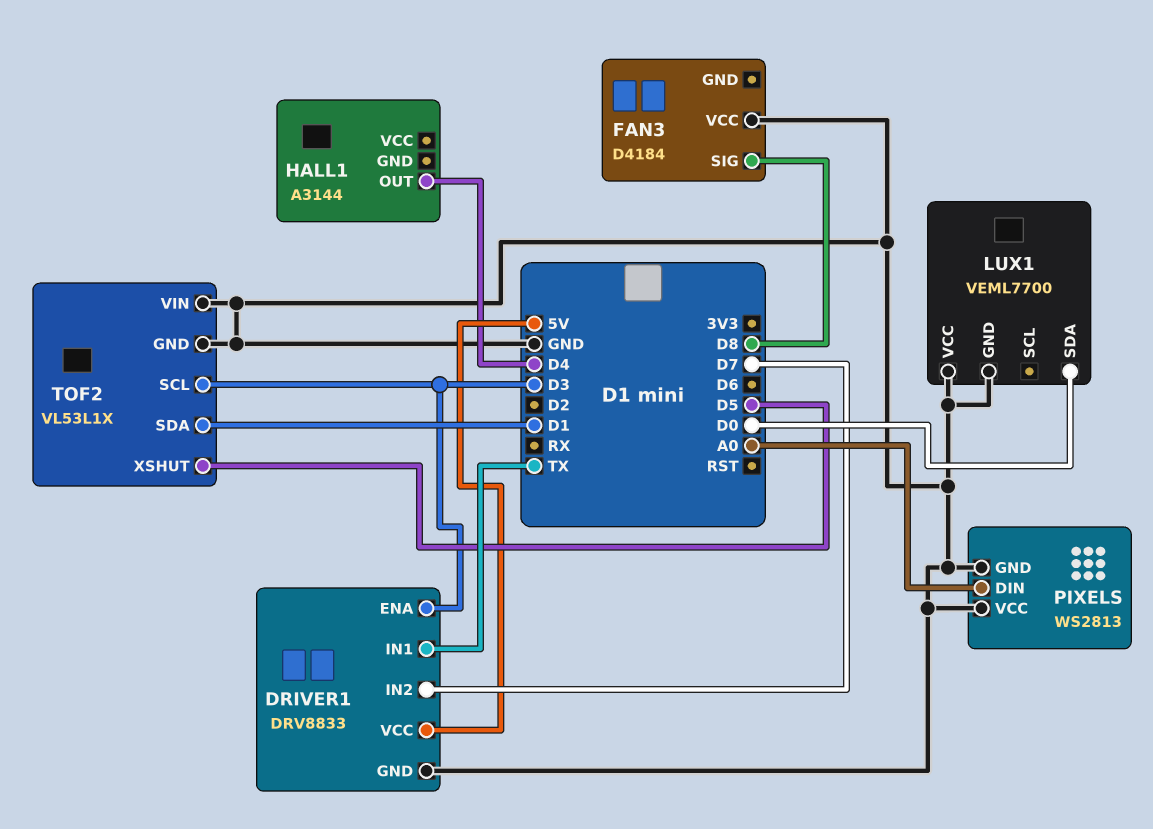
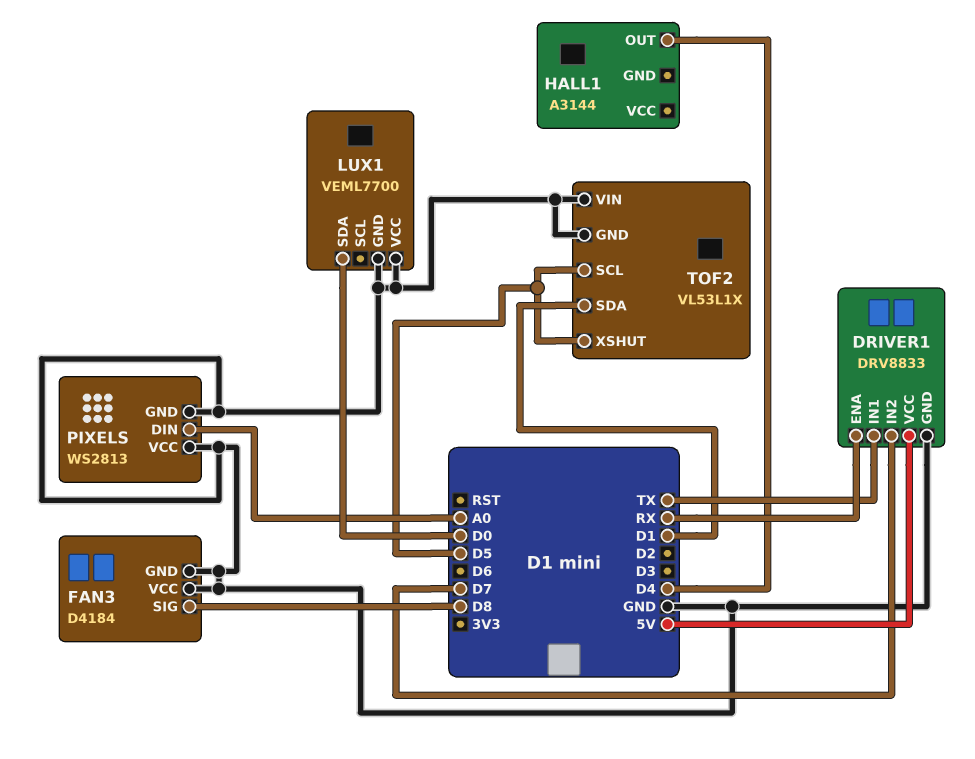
DRIVER1 pin ENA: D3 -> RX
FAN3 pin GND: none -> GND
TOF2 pin SCL: D3 -> D5

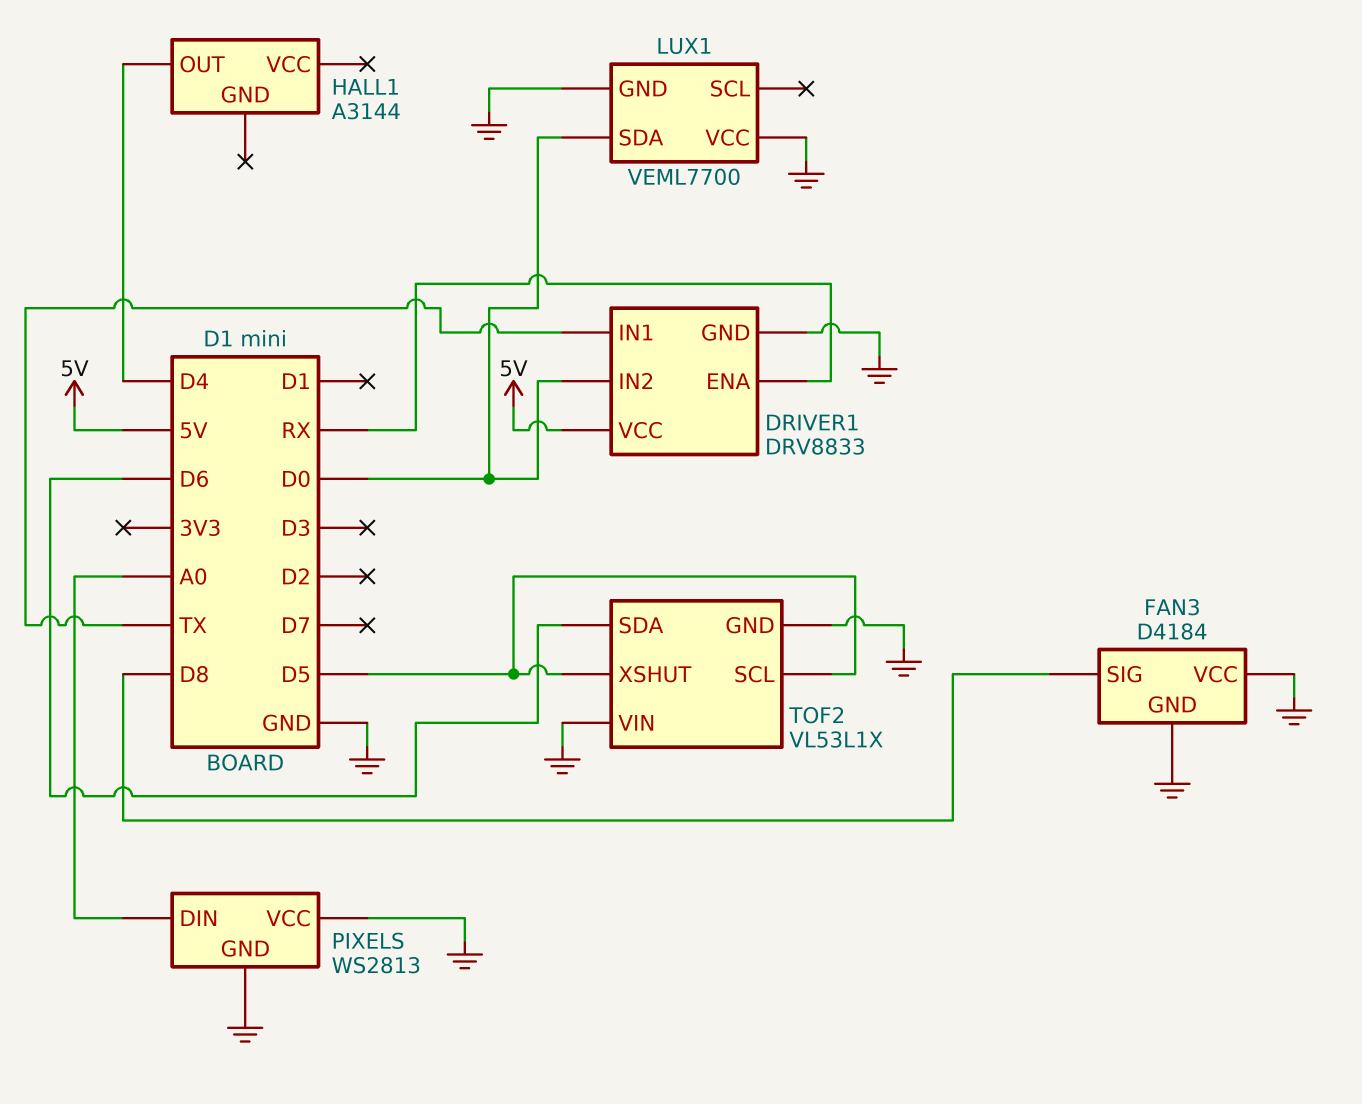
DRIVER1 pin IN2: D7 -> D0
TOF2 pin SDA: D1 -> D6

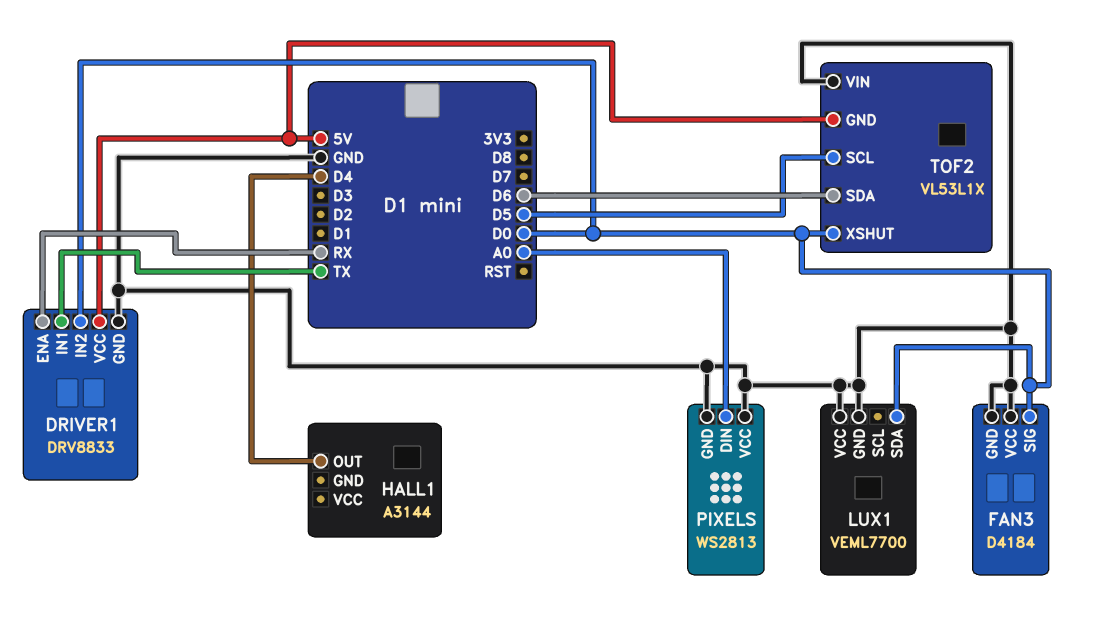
FAN3 pin SIG: D8 -> D0
TOF2 pin GND: GND -> 5V
TOF2 pin XSHUT: D5 -> D0

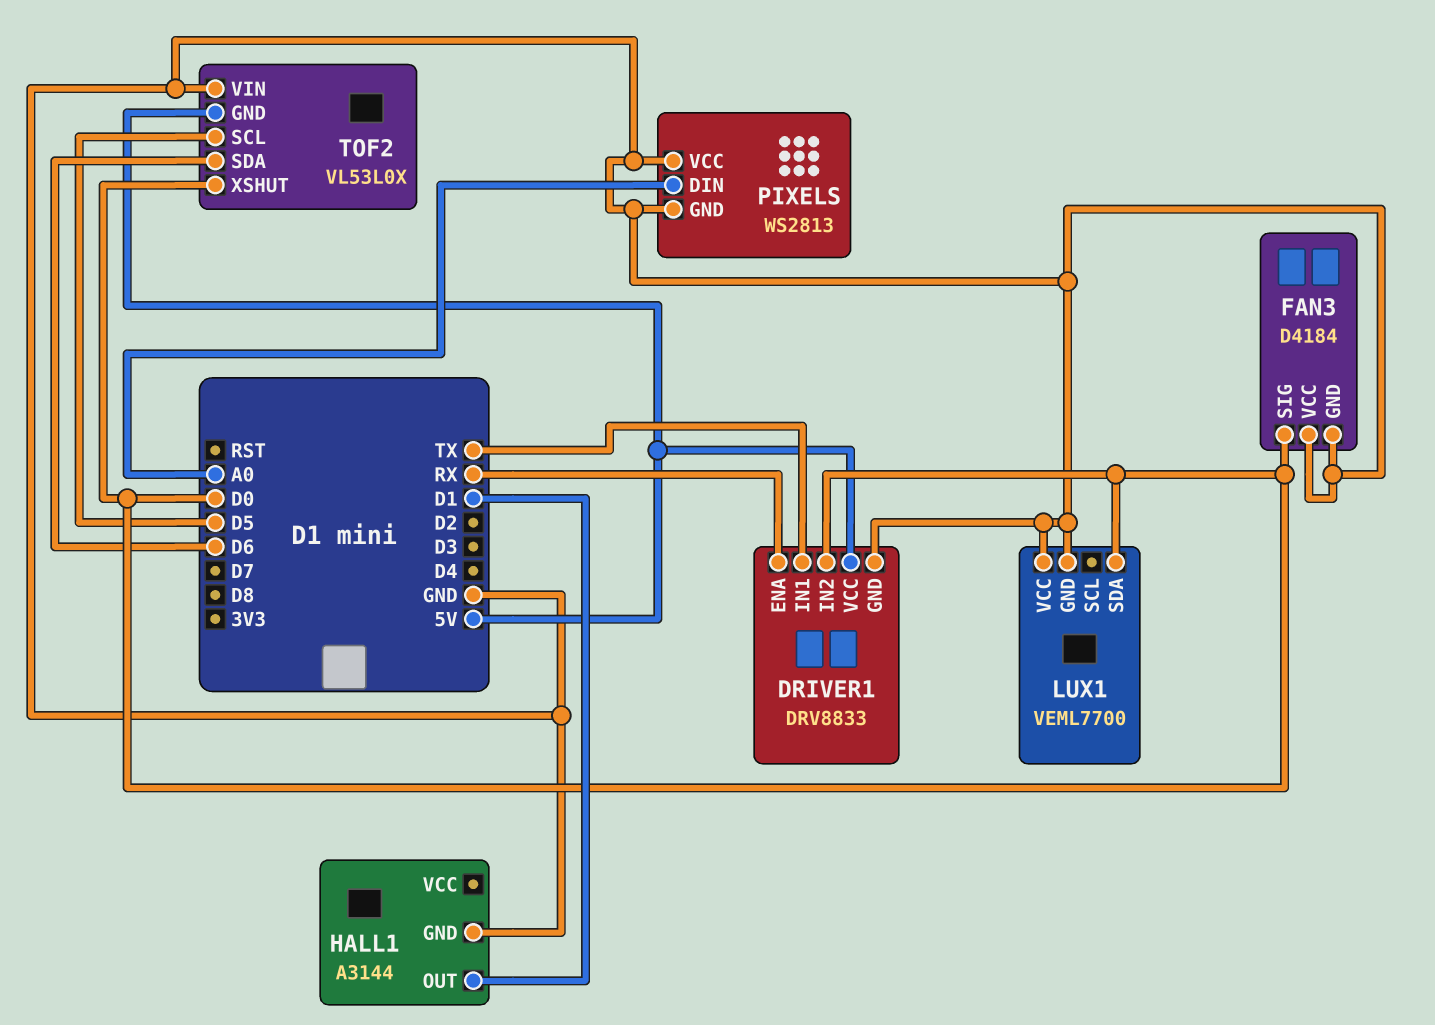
HALL1 pin GND: none -> GND
HALL1 pin OUT: D4 -> D1
TOF2: VL53L1X -> VL53L0X

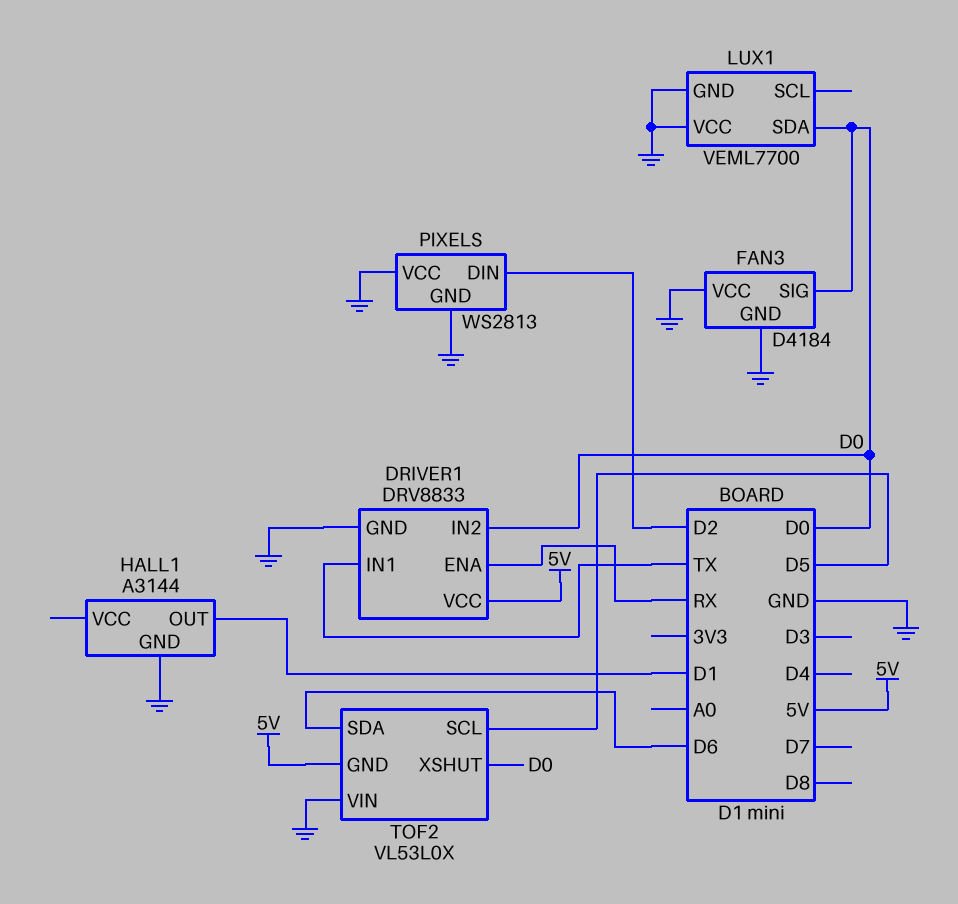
PIXELS pin DIN: A0 -> D2

